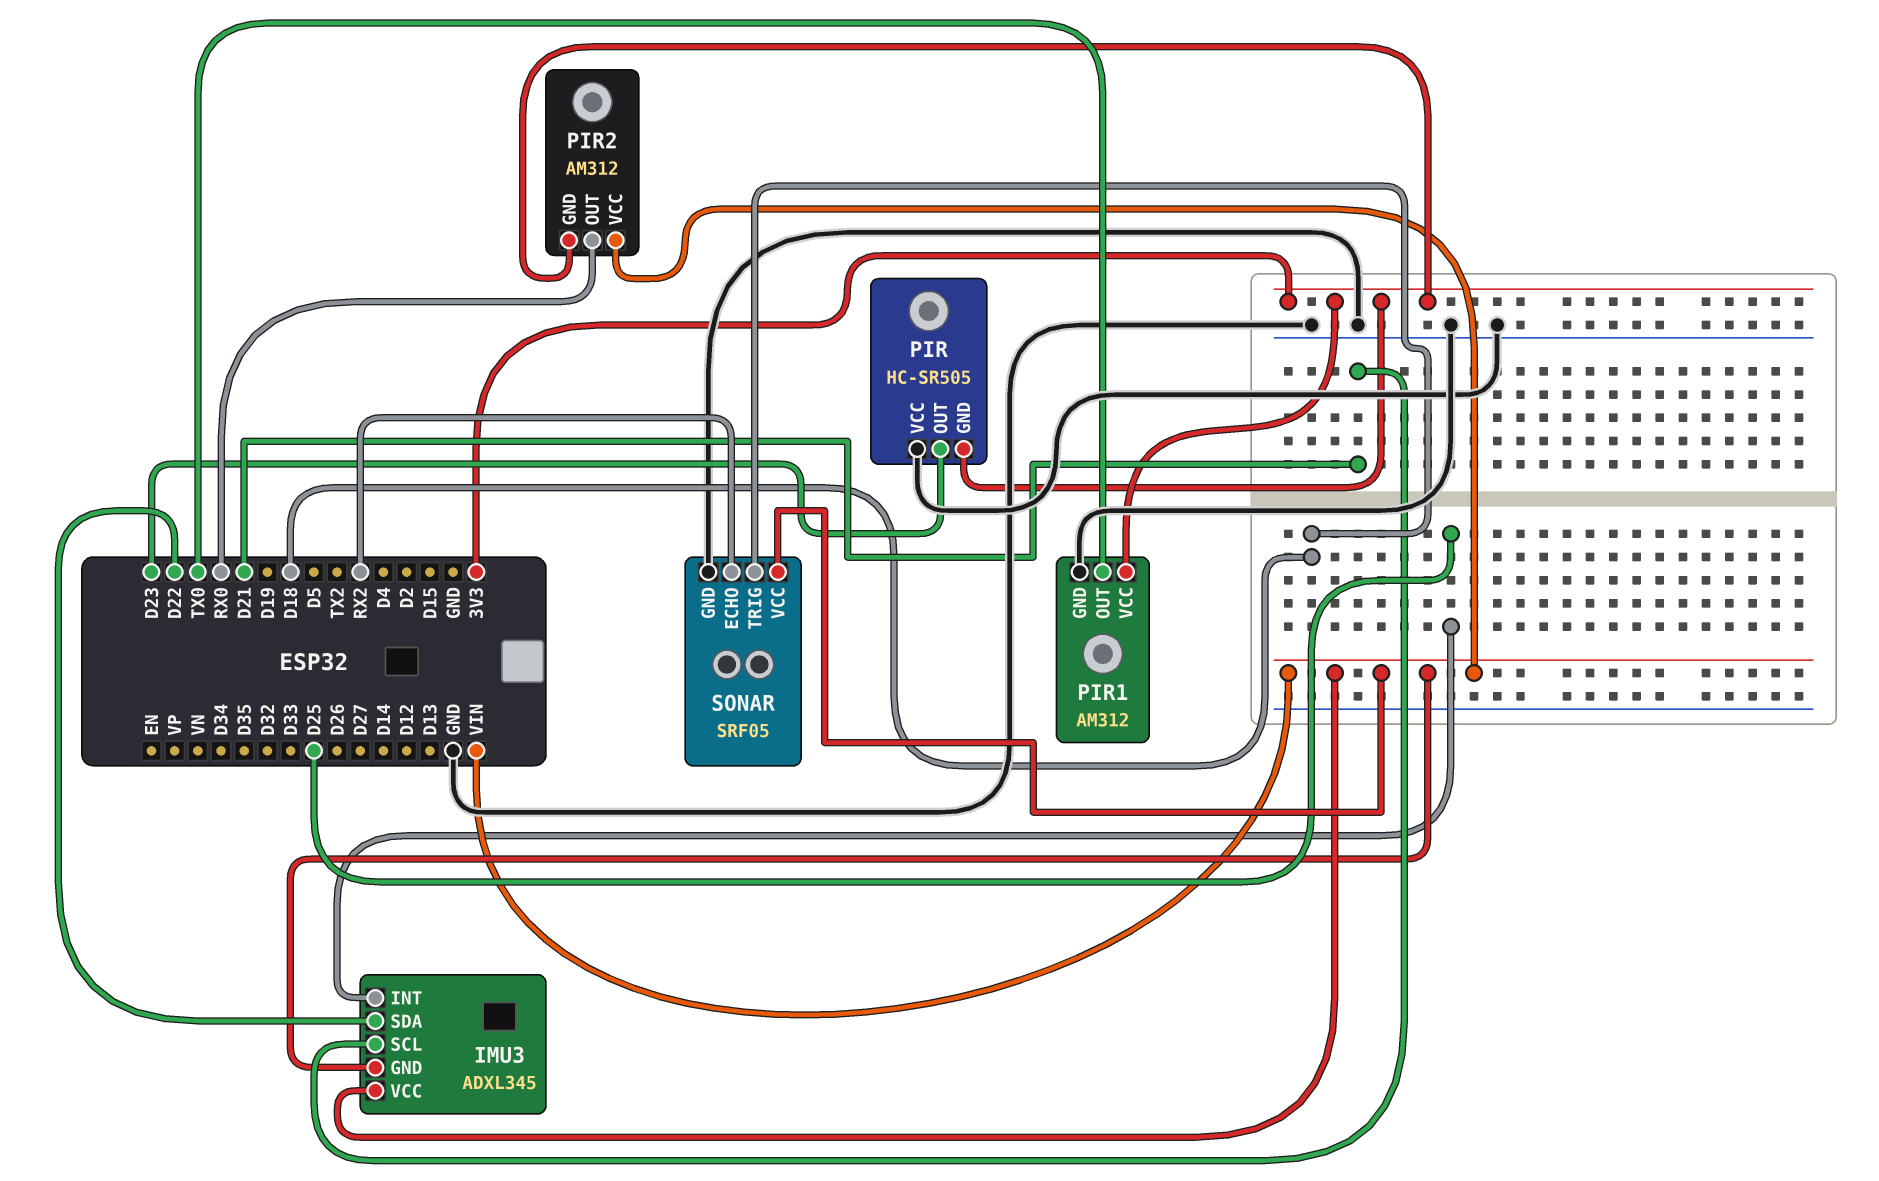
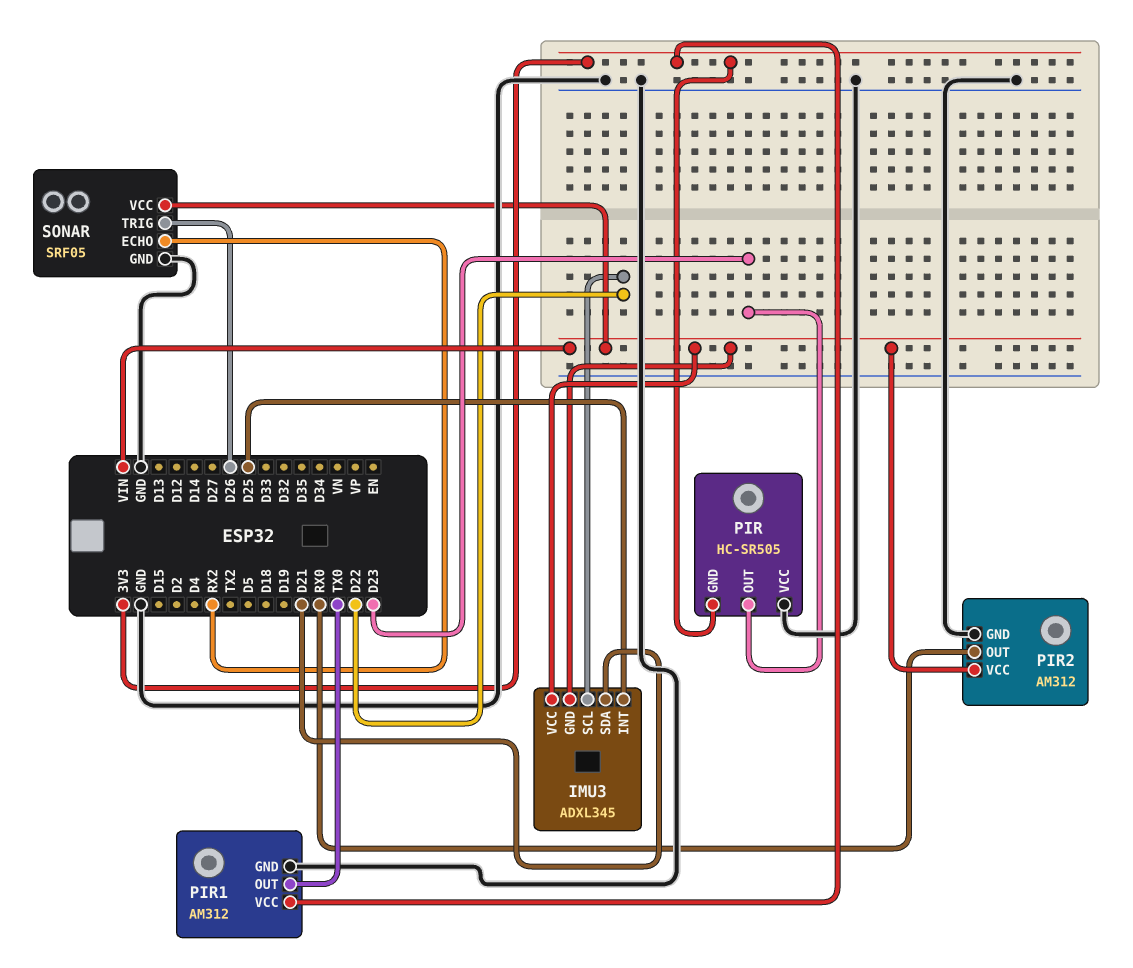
IMU3 pin SCL: D21 -> D22
IMU3 pin SDA: D22 -> D21
PIR2 pin GND: 3V3 -> GND
SONAR pin TRIG: D18 -> D26

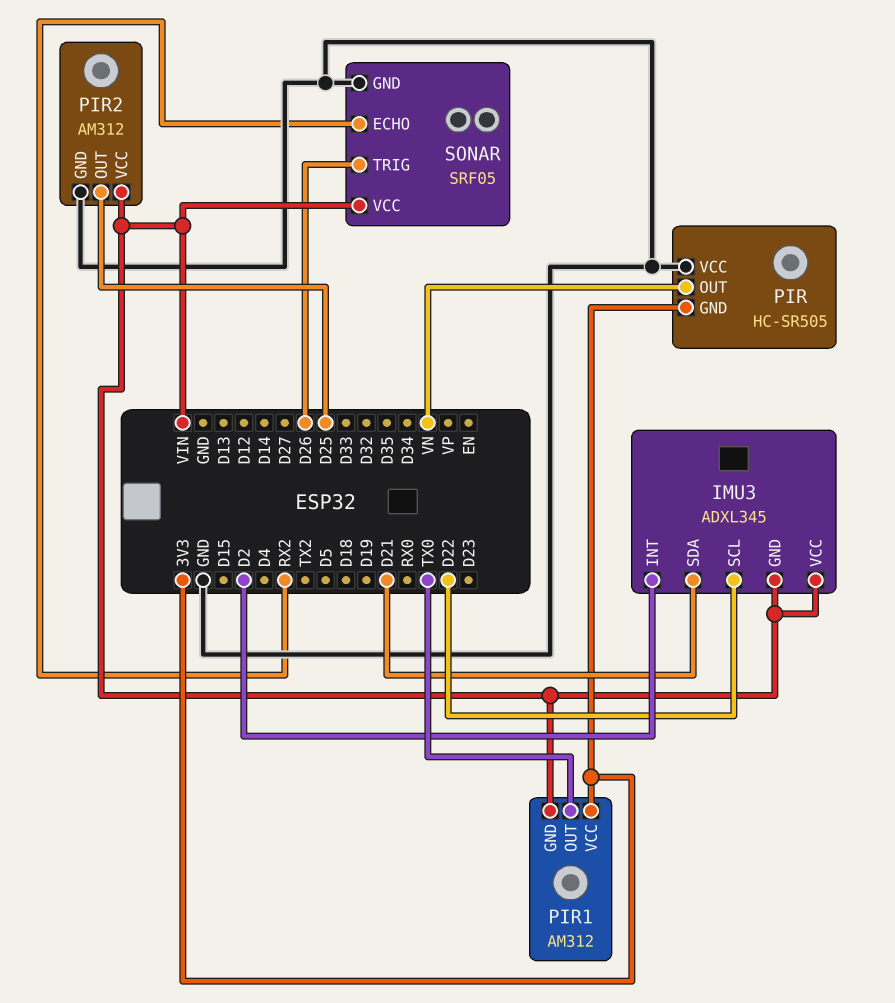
IMU3 pin INT: D25 -> D2
PIR pin OUT: D23 -> VN
PIR1 pin GND: GND -> VIN
PIR2 pin OUT: RX0 -> D25

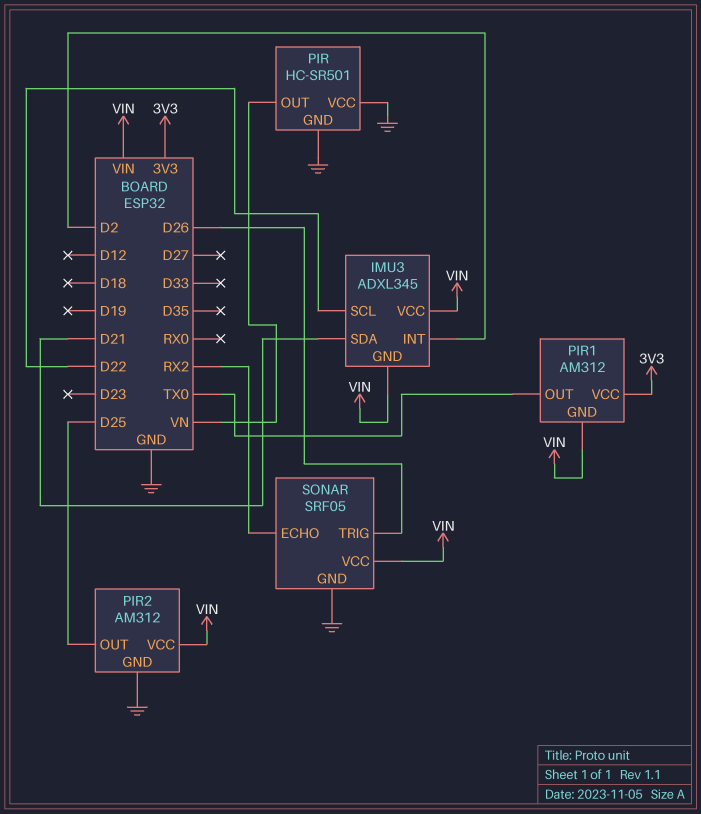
PIR: HC-SR505 -> HC-SR501
PIR pin GND: 3V3 -> GND

